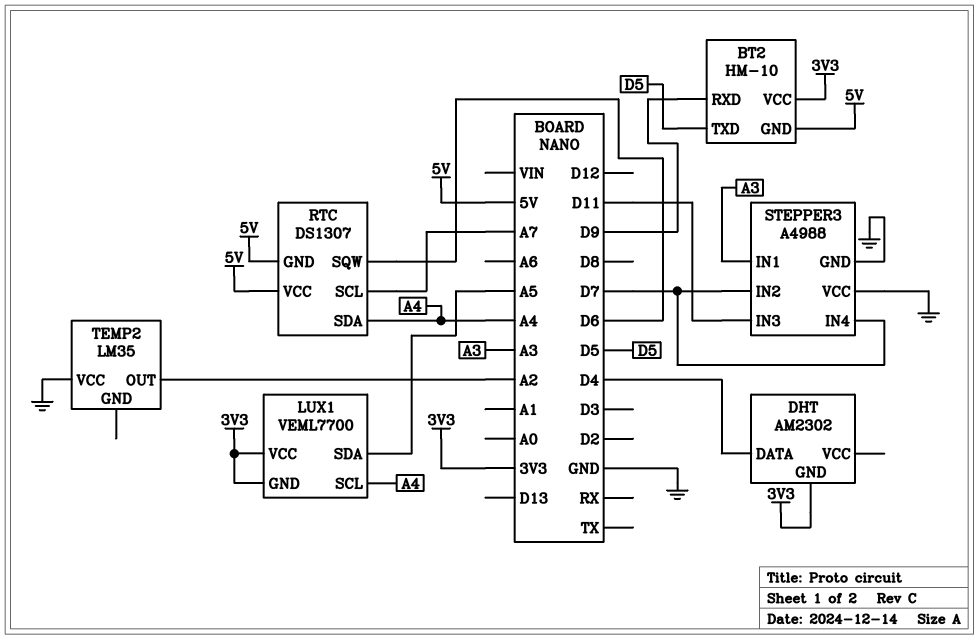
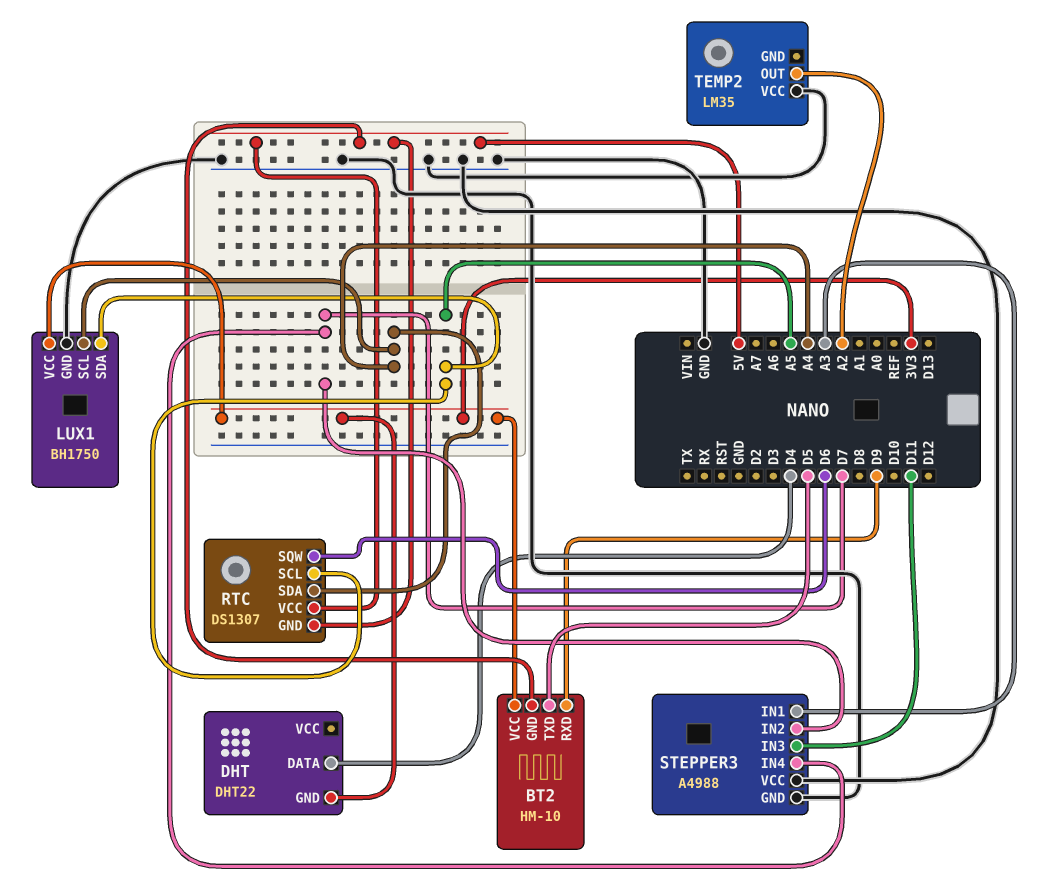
DHT: AM2302 -> DHT22
LUX1: VEML7700 -> BH1750
LUX1 pin GND: 3V3 -> GND
RTC pin SCL: A7 -> A5

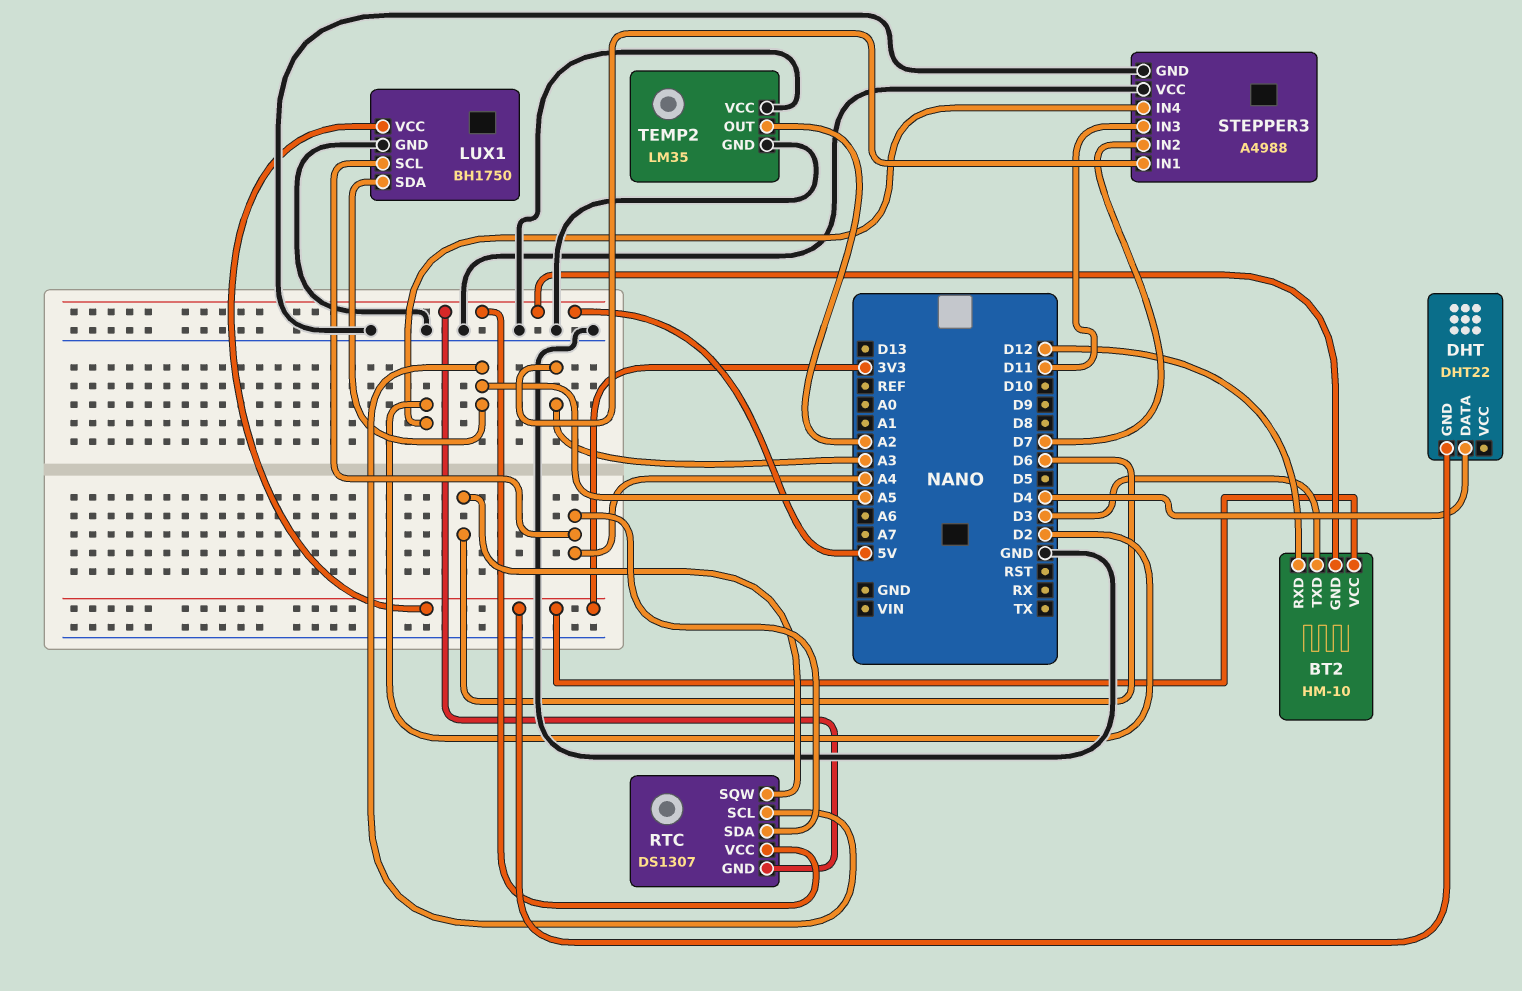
BT2 pin RXD: D9 -> D12
BT2 pin TXD: D5 -> D3
STEPPER3 pin IN4: D7 -> D2
TEMP2 pin GND: none -> GND

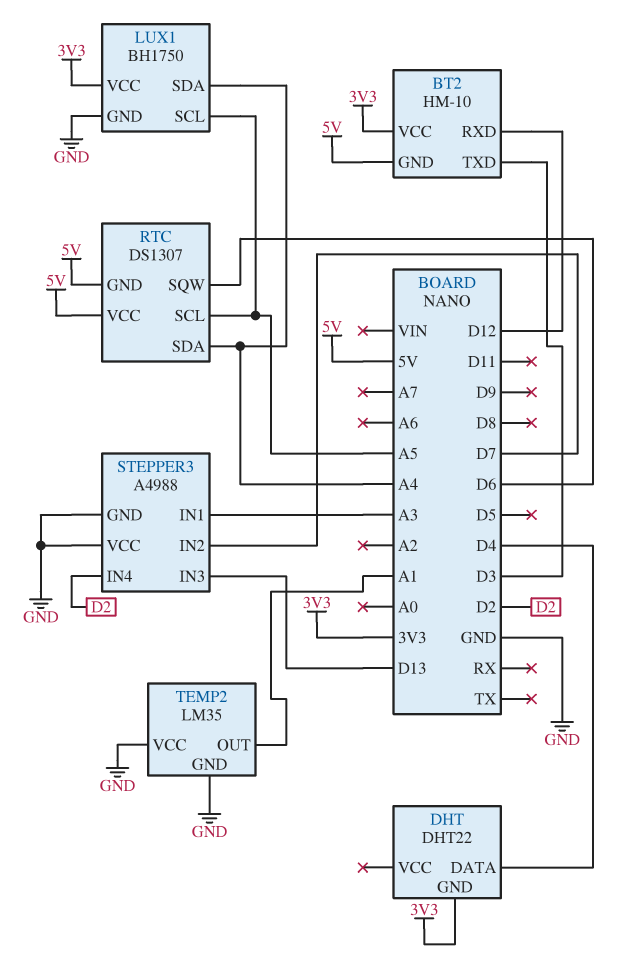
LUX1 pin SCL: A4 -> A5
LUX1 pin SDA: A5 -> A4
STEPPER3 pin IN3: D11 -> D13
TEMP2 pin OUT: A2 -> A1

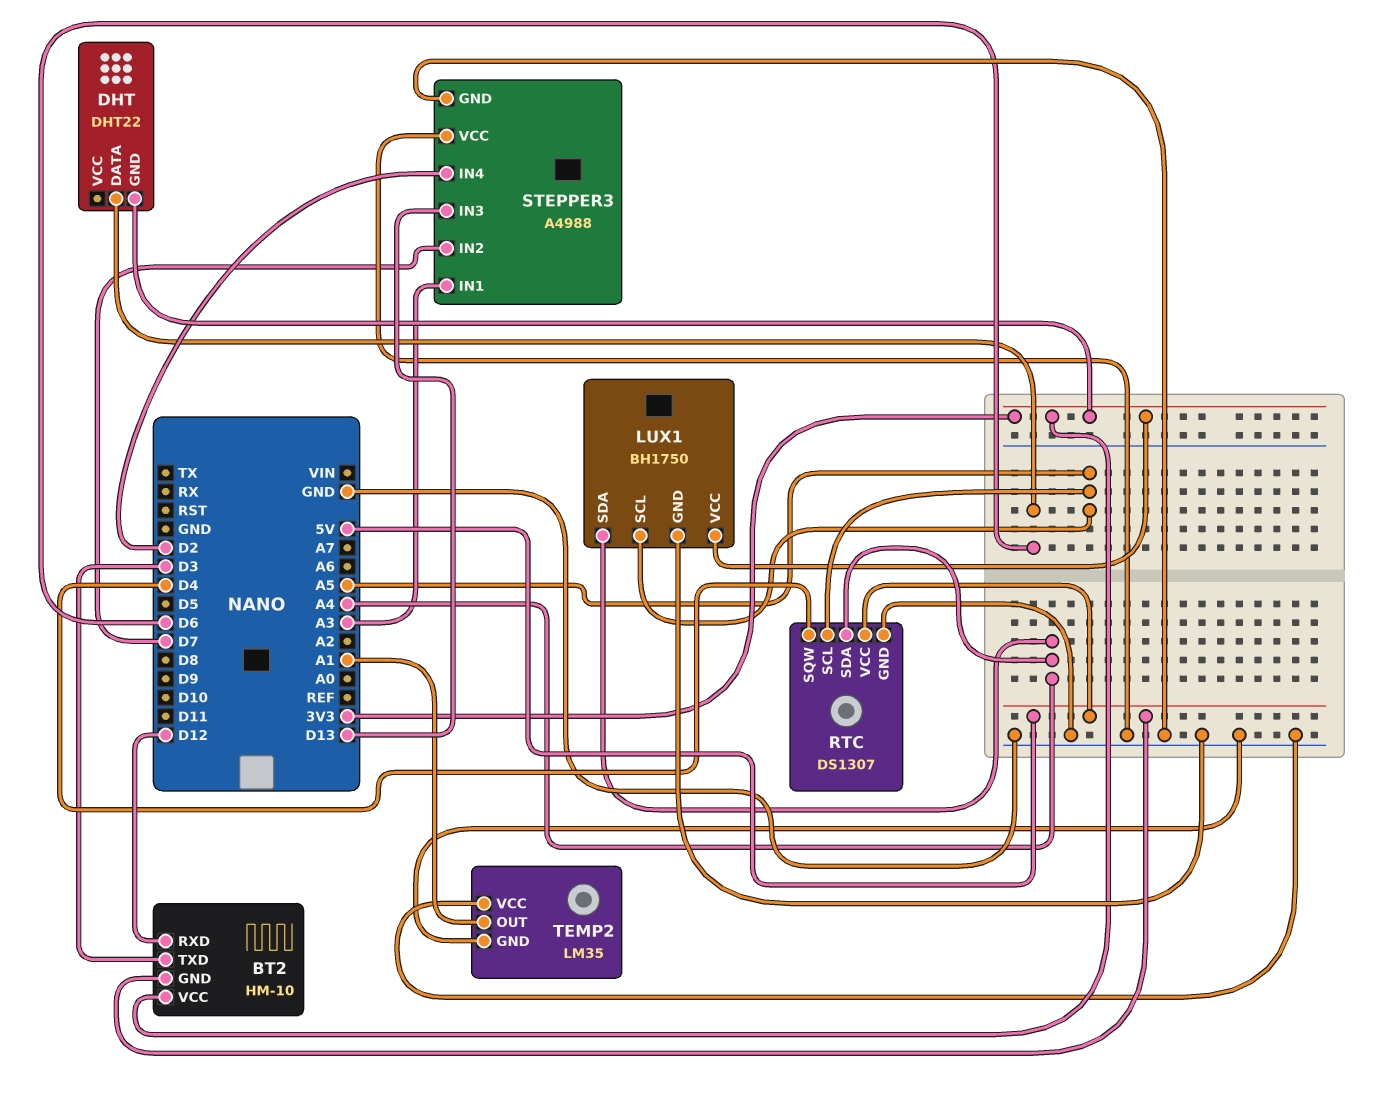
DHT pin DATA: D4 -> D6
RTC pin GND: 5V -> GND
RTC pin SQW: D6 -> D4

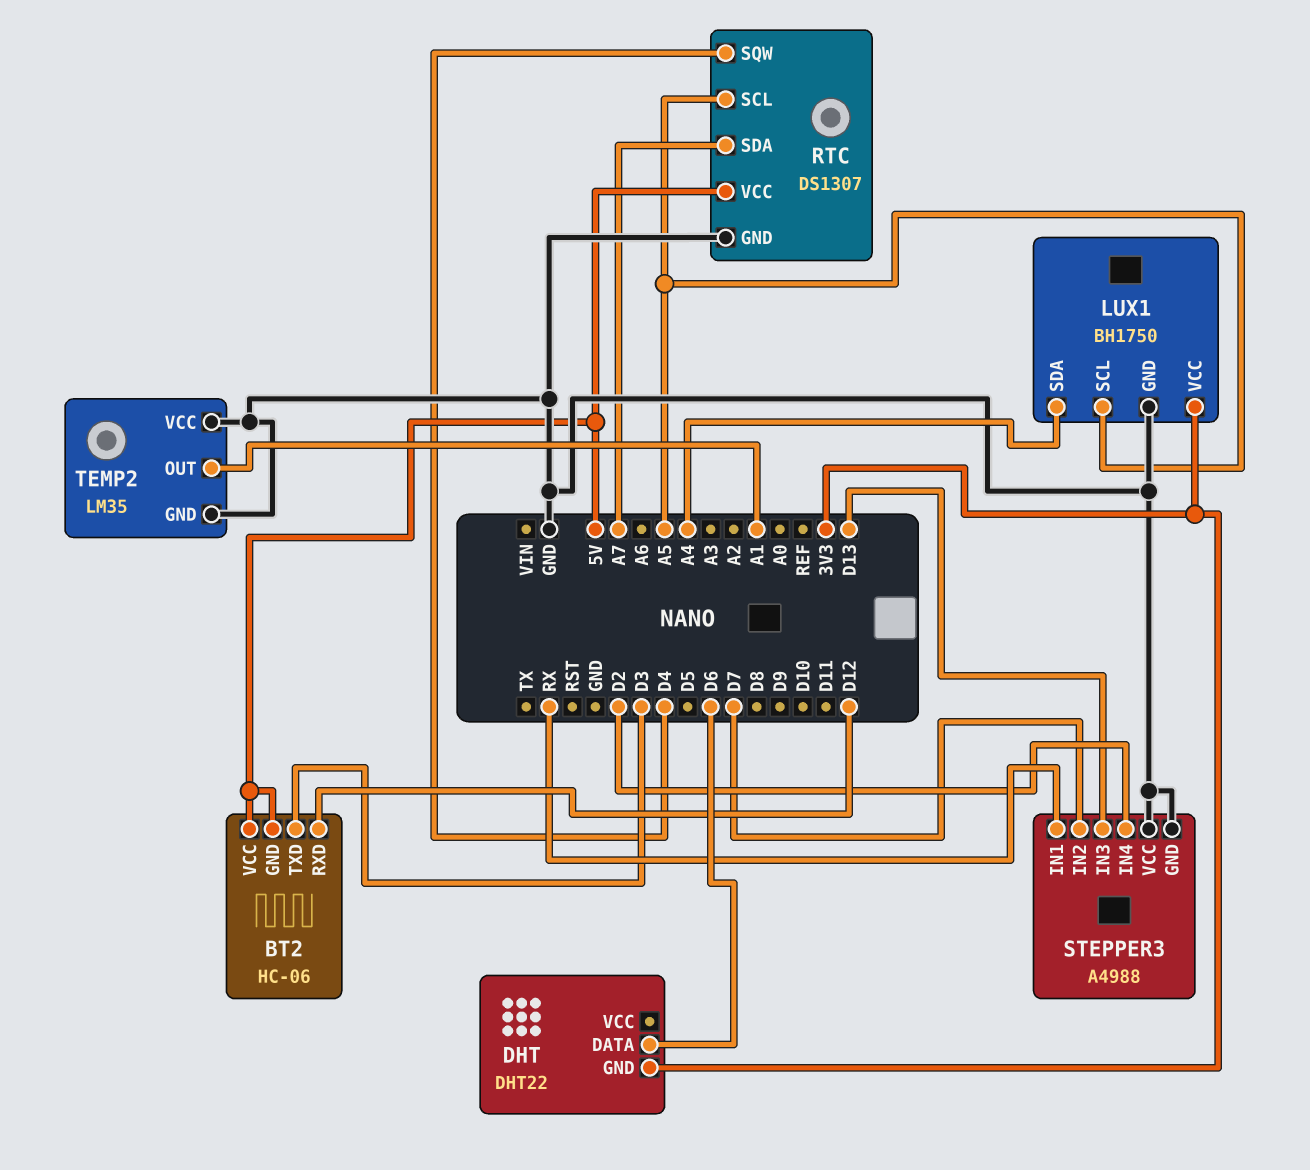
BT2: HM-10 -> HC-06
BT2 pin VCC: 3V3 -> 5V
RTC pin SDA: A4 -> A7
STEPPER3 pin IN1: A3 -> RX

